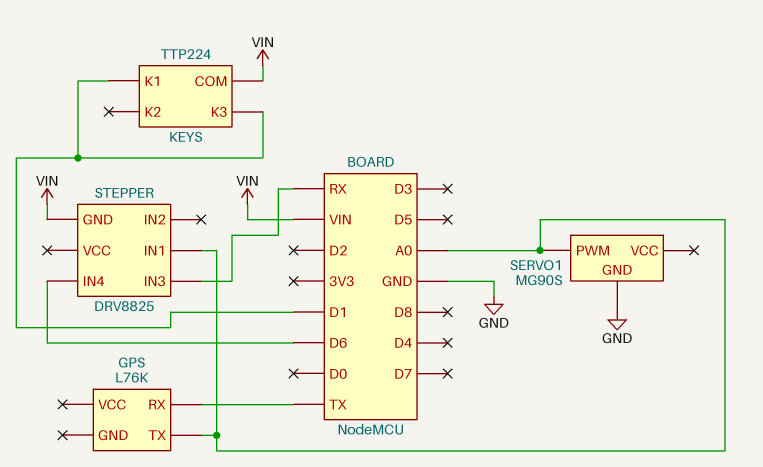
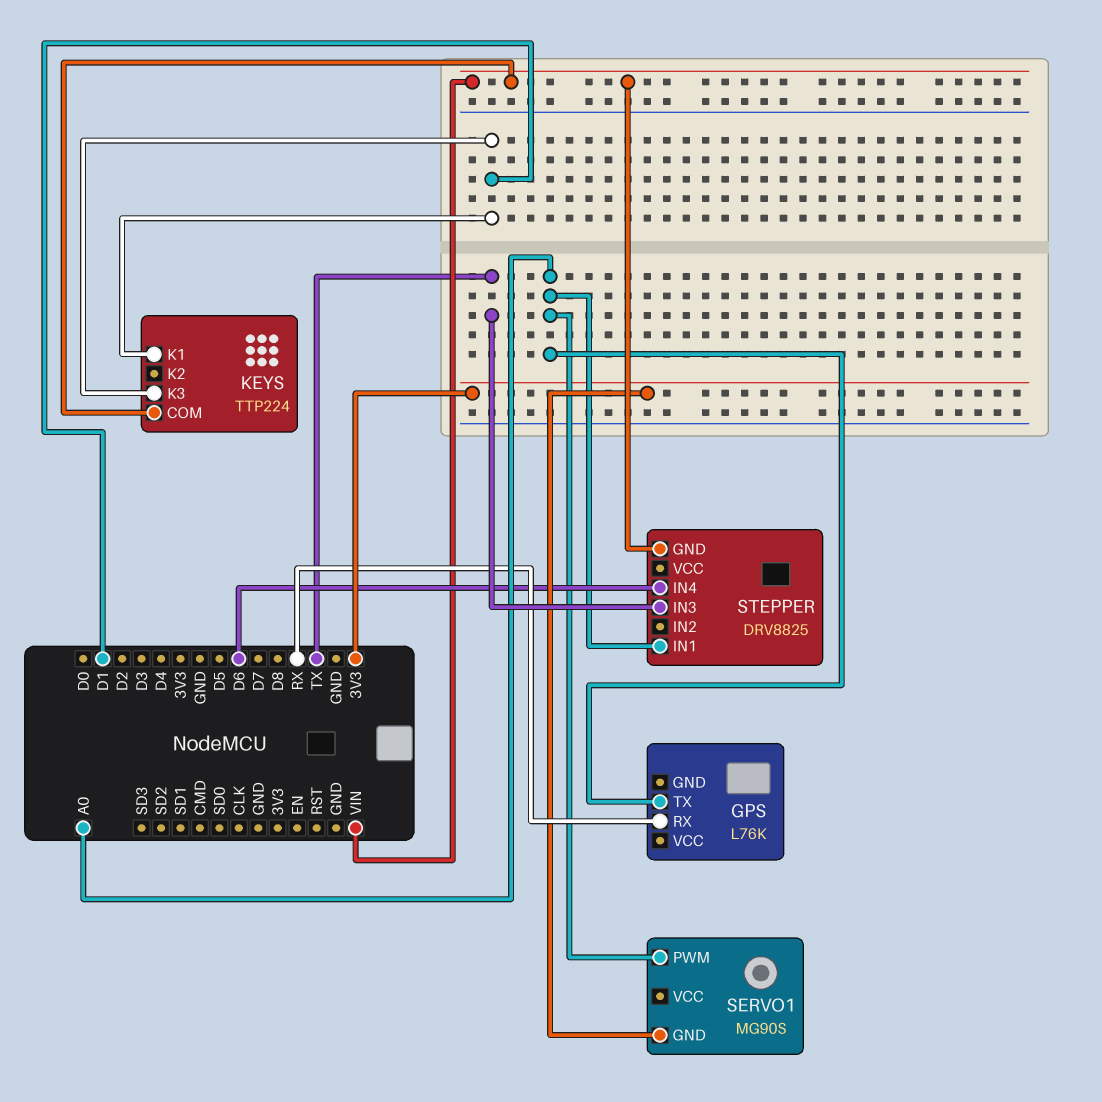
GPS pin RX: TX -> RX
SERVO1 pin GND: GND -> 3V3
STEPPER pin IN3: RX -> TX

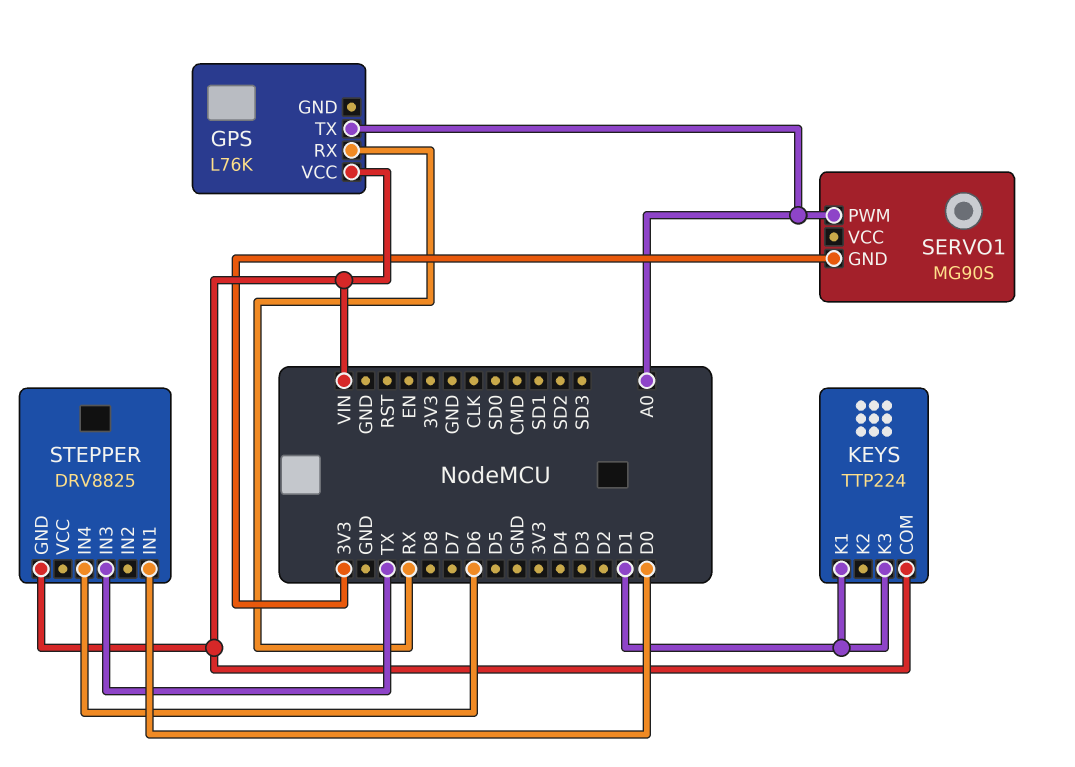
GPS pin VCC: none -> VIN
STEPPER pin IN1: A0 -> D0

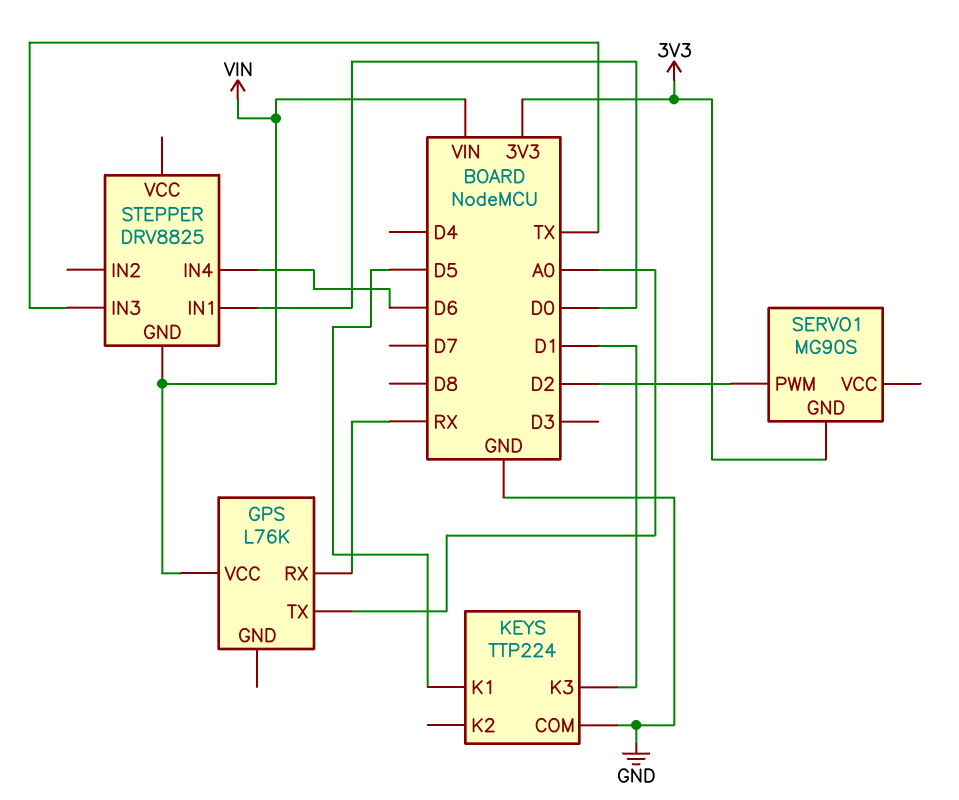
KEYS pin COM: VIN -> GND
KEYS pin K1: D1 -> D5
SERVO1 pin PWM: A0 -> D2

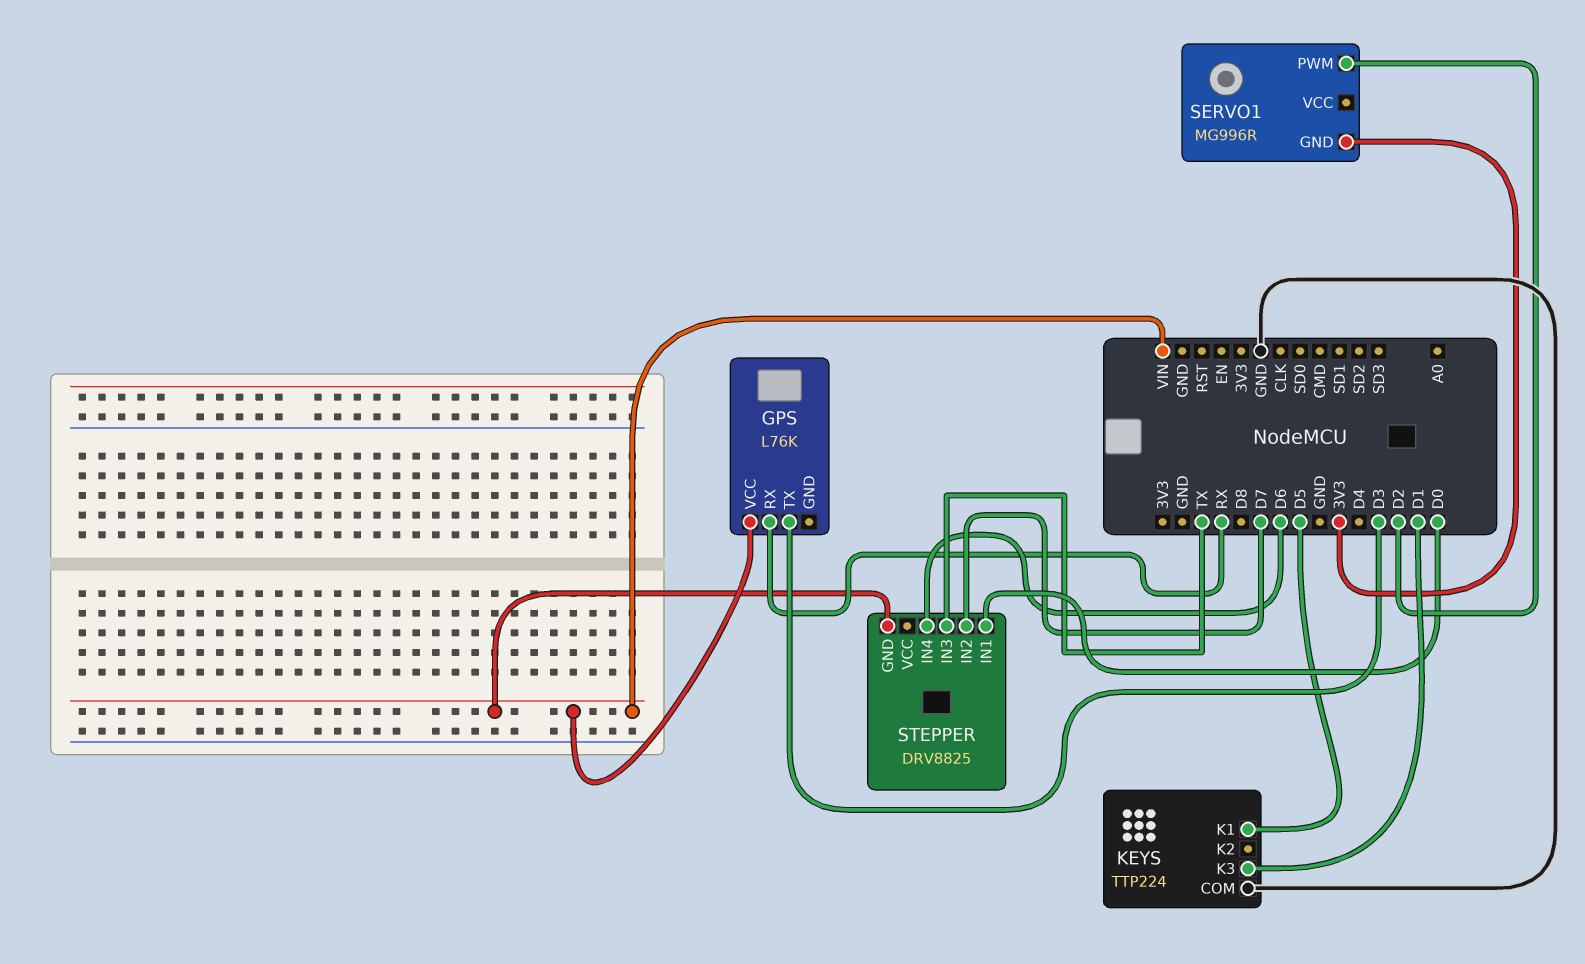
GPS pin TX: A0 -> D3
SERVO1: MG90S -> MG996R
STEPPER pin IN2: none -> D7

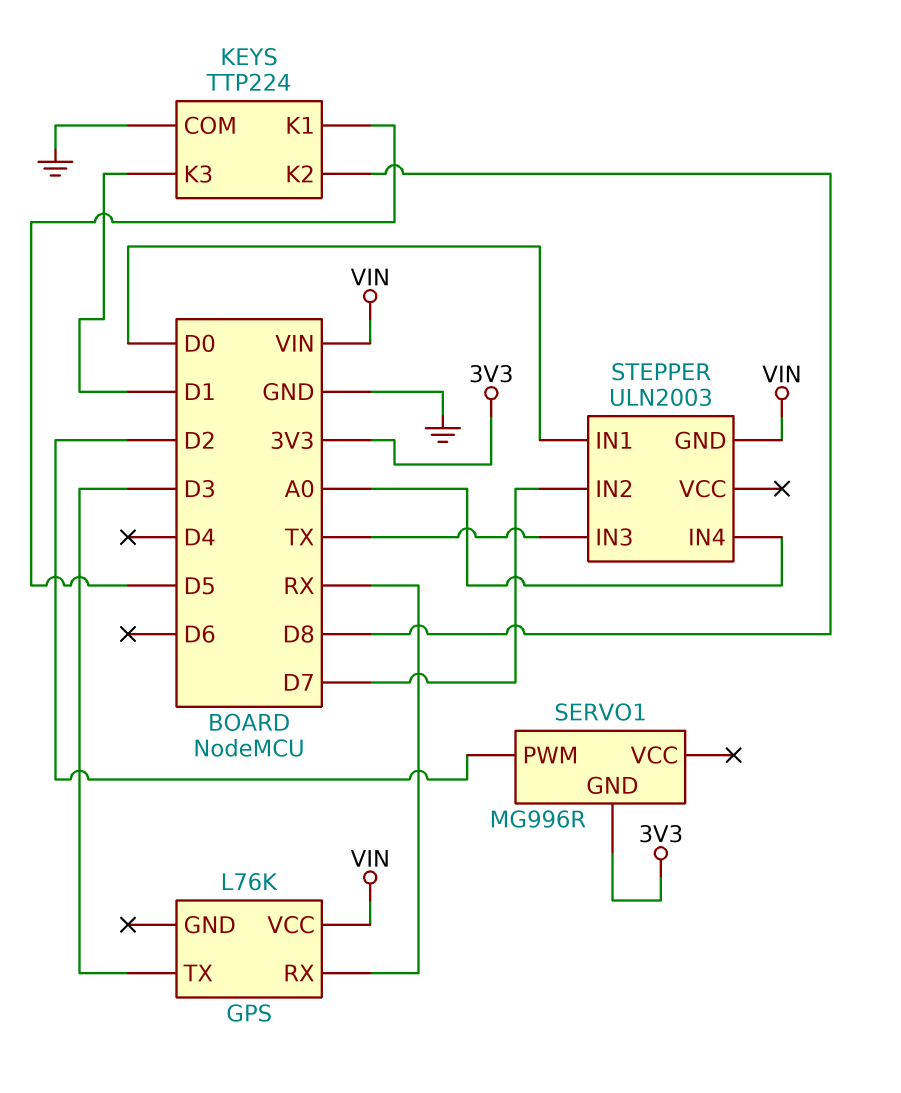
KEYS pin K2: none -> D8
STEPPER: DRV8825 -> ULN2003
STEPPER pin IN4: D6 -> A0

